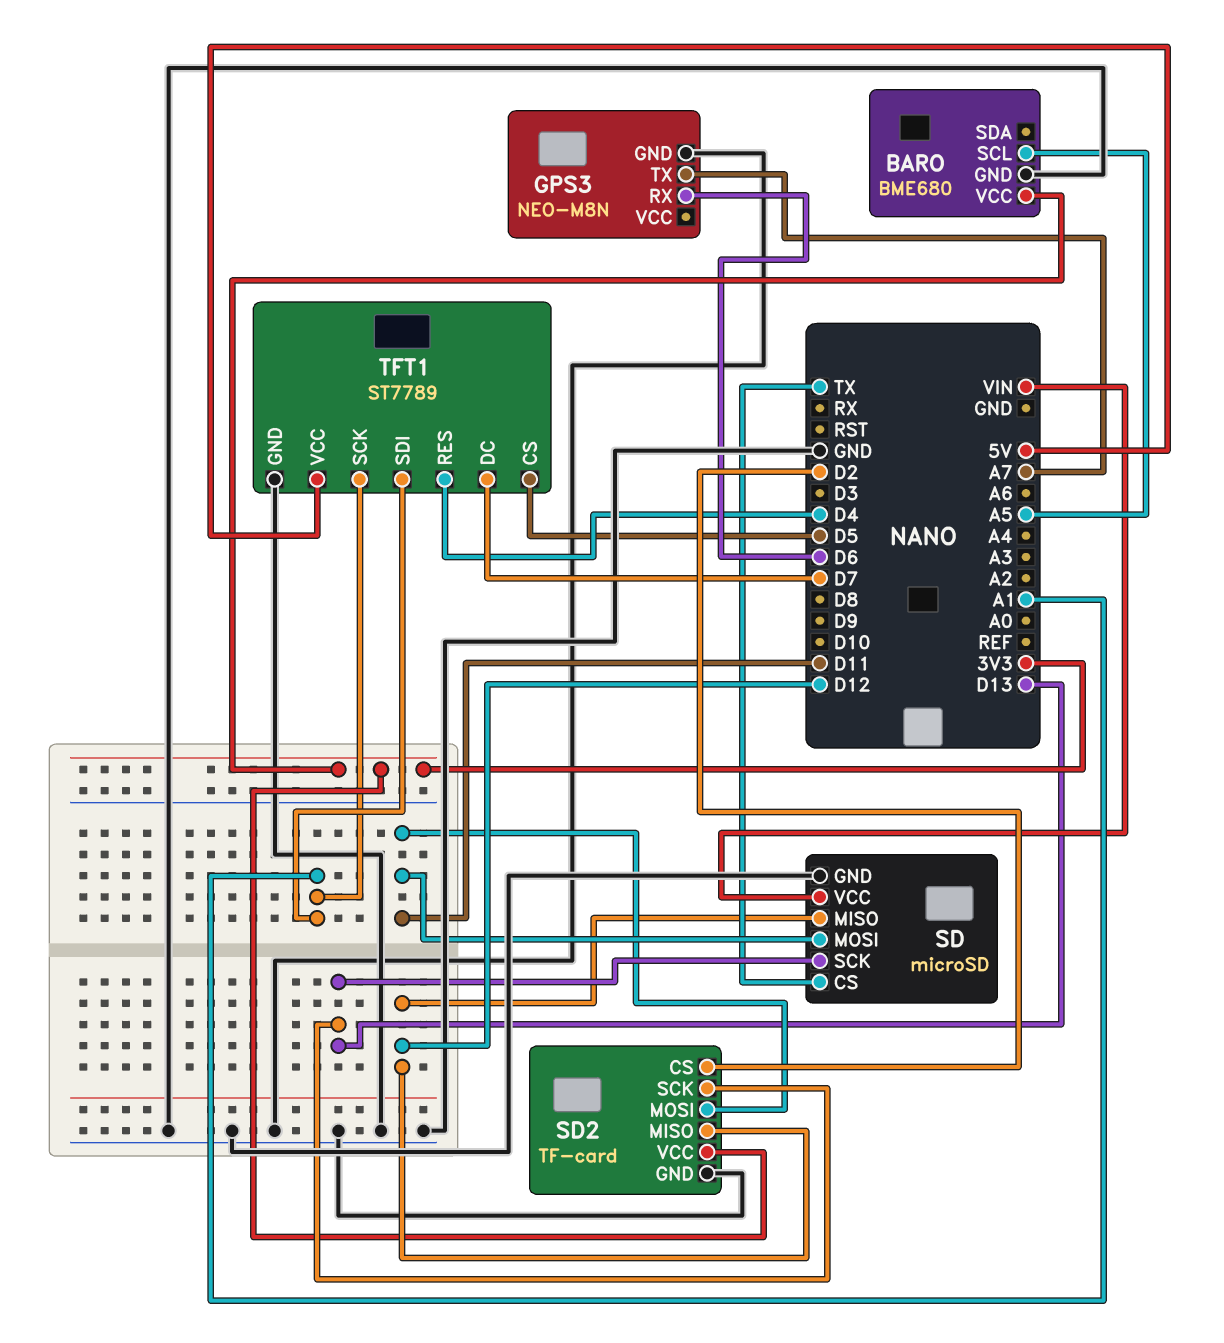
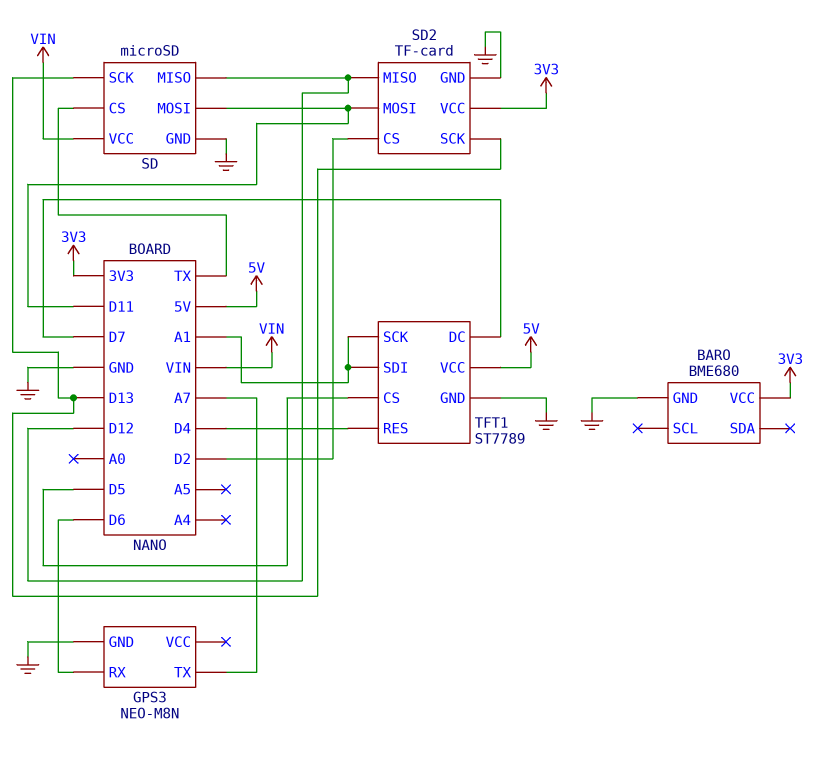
BARO pin SCL: A5 -> none

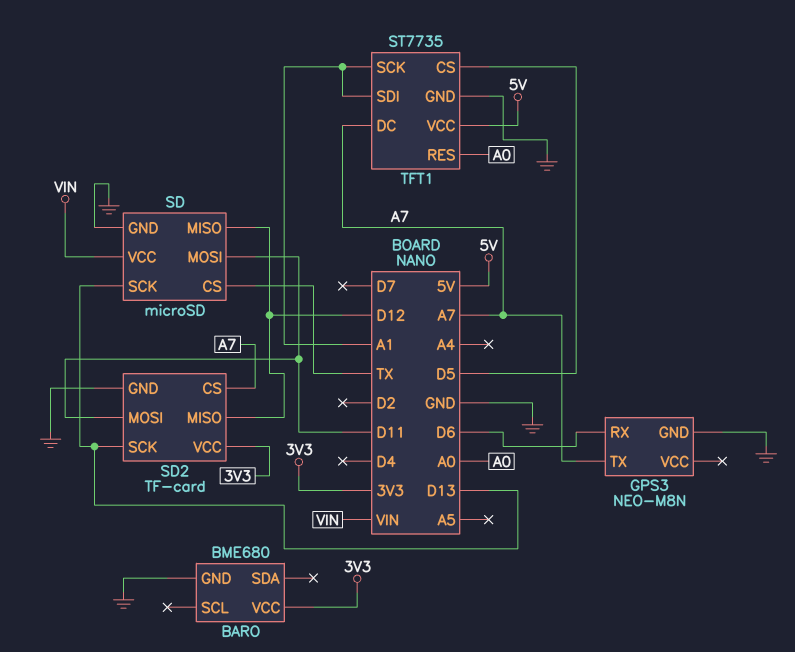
SD2 pin CS: D2 -> A7
TFT1: ST7789 -> ST7735
TFT1 pin DC: D7 -> A7
TFT1 pin RES: D4 -> A0

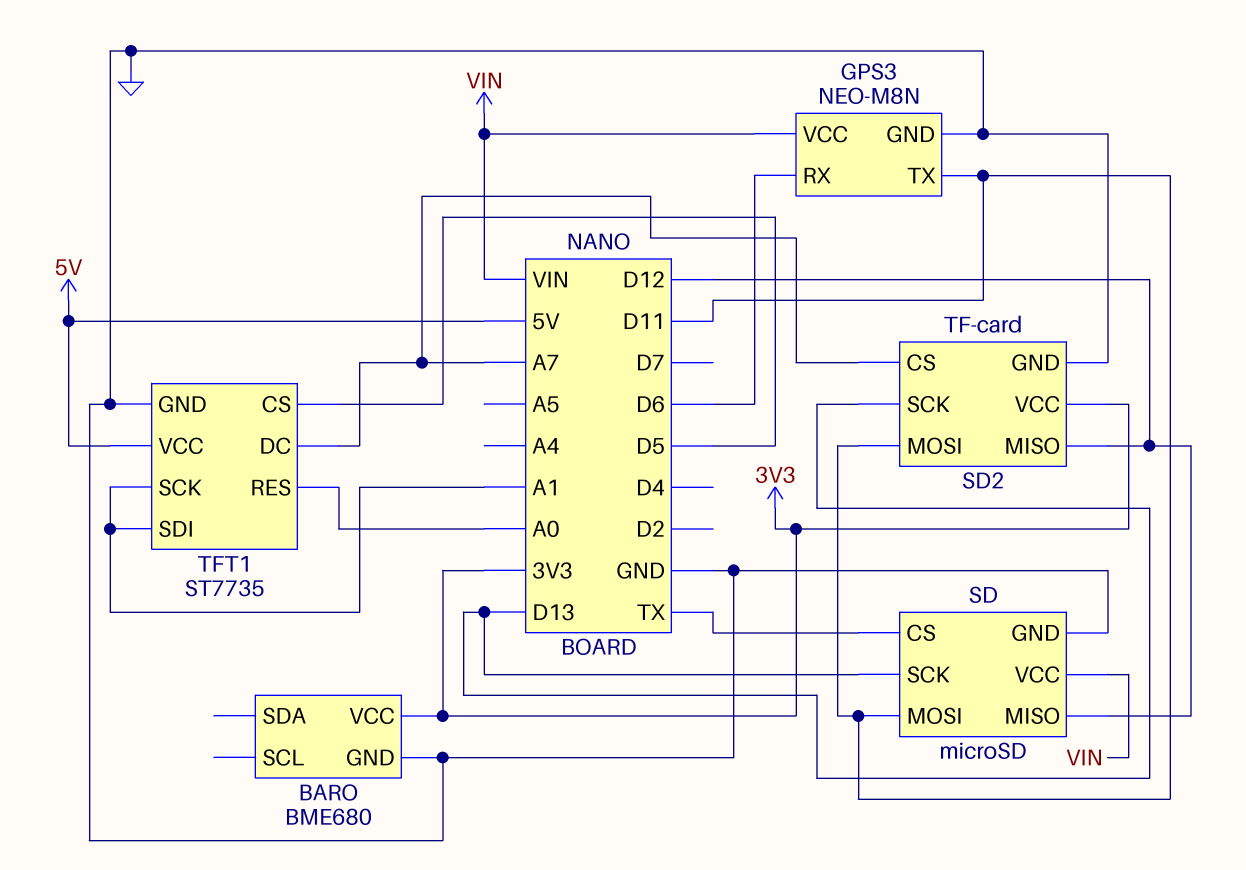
GPS3 pin TX: A7 -> D11
GPS3 pin VCC: none -> VIN

